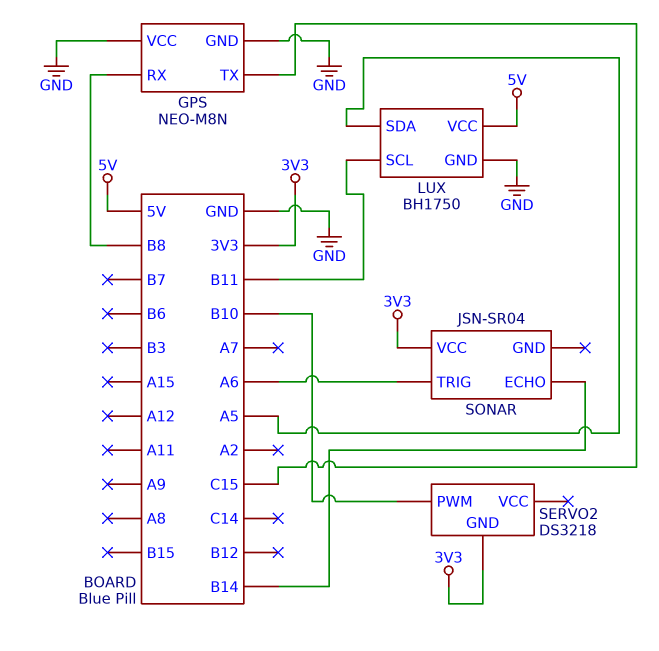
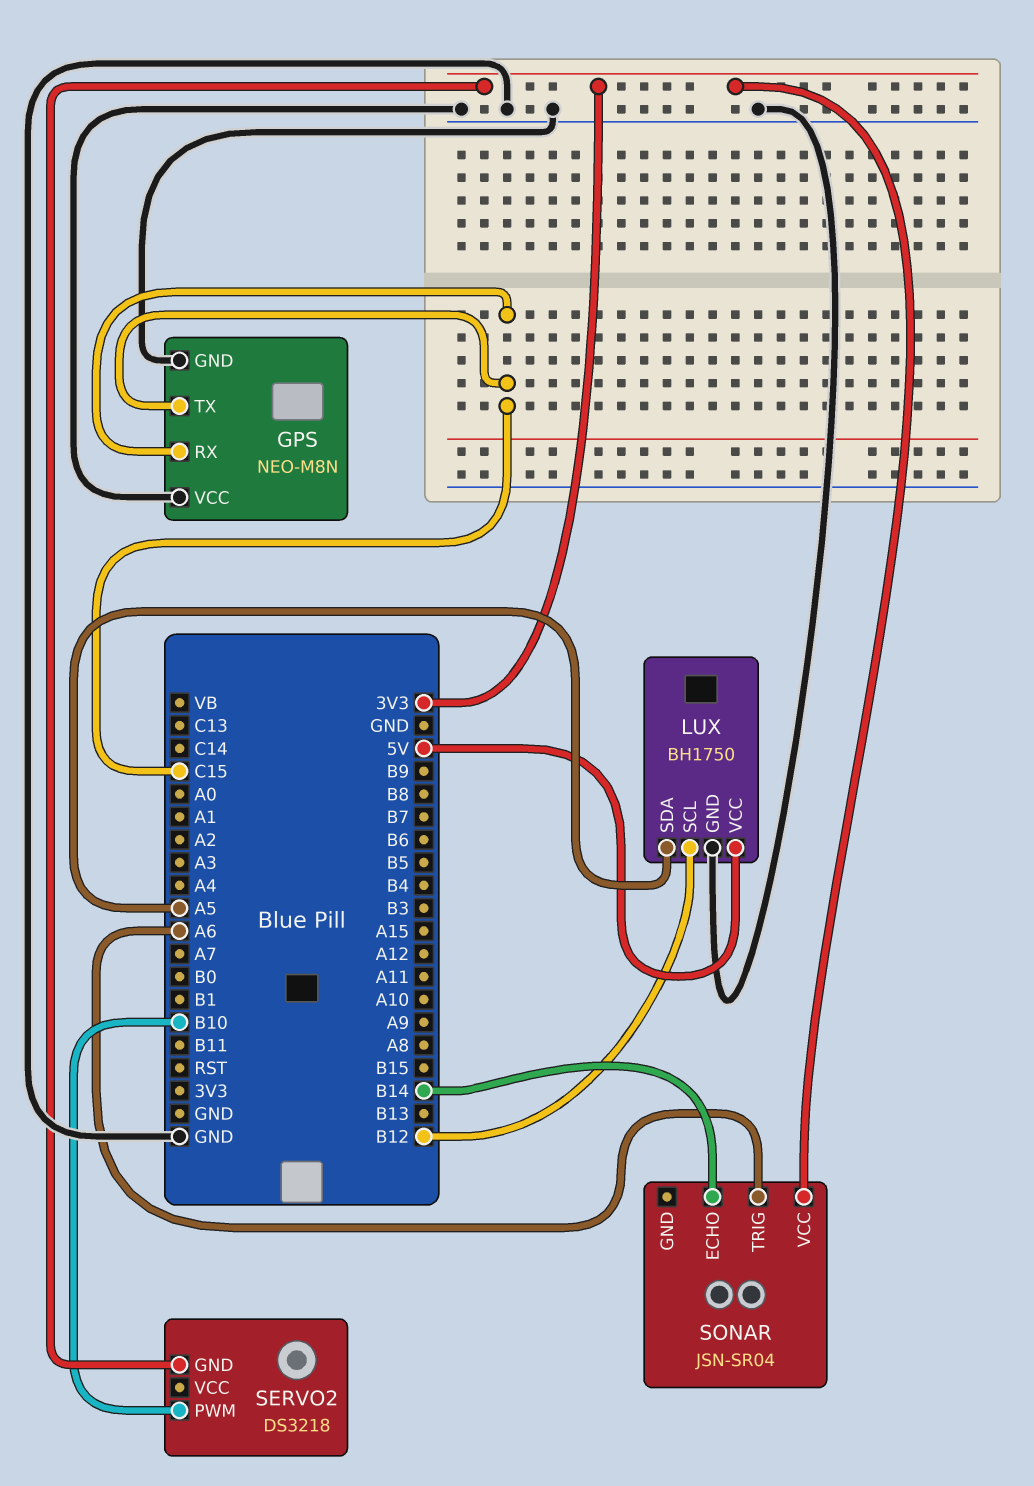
GPS pin RX: B8 -> C15
LUX pin SCL: B11 -> B12

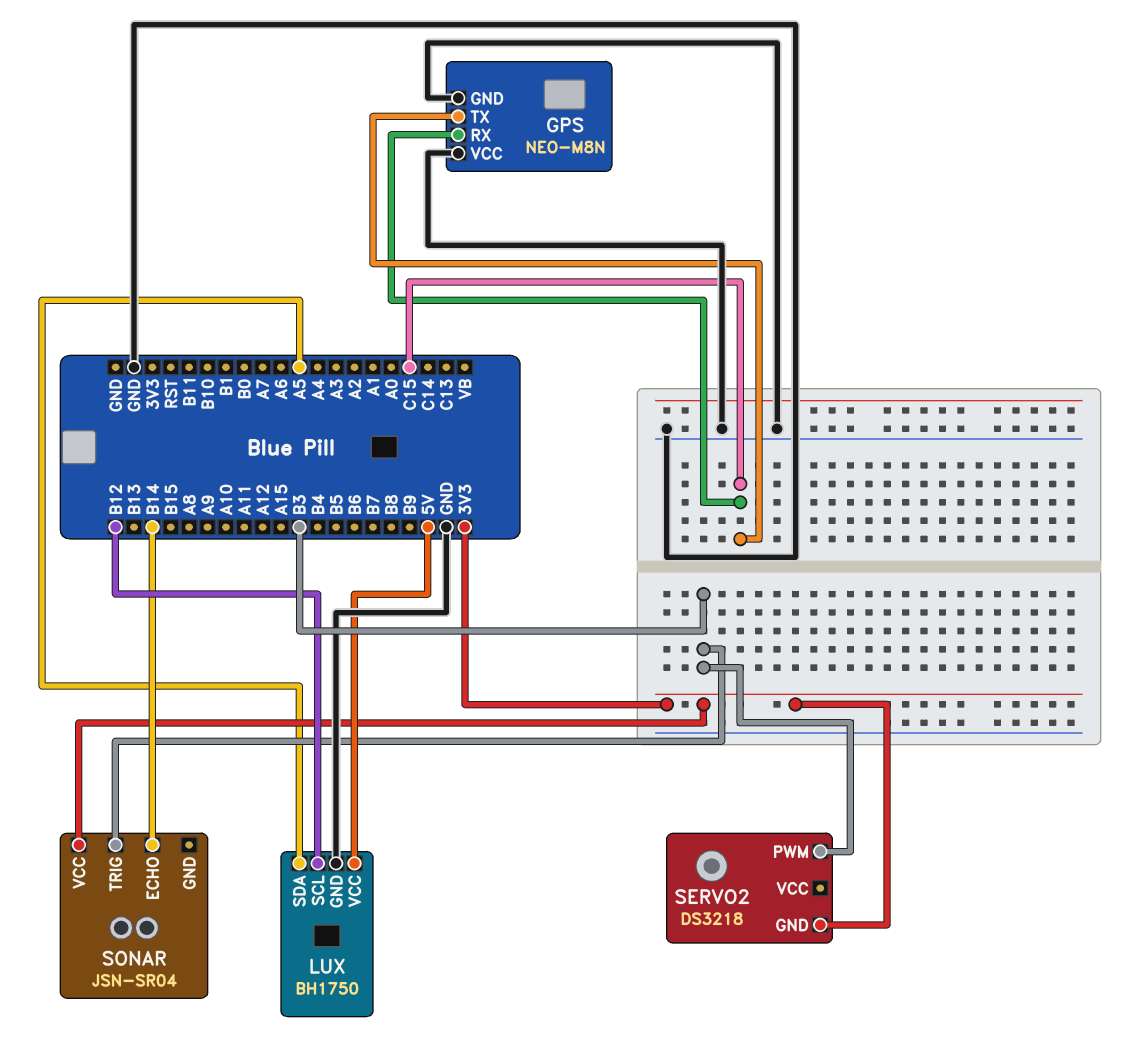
SERVO2 pin PWM: B10 -> B3
SONAR pin TRIG: A6 -> B3

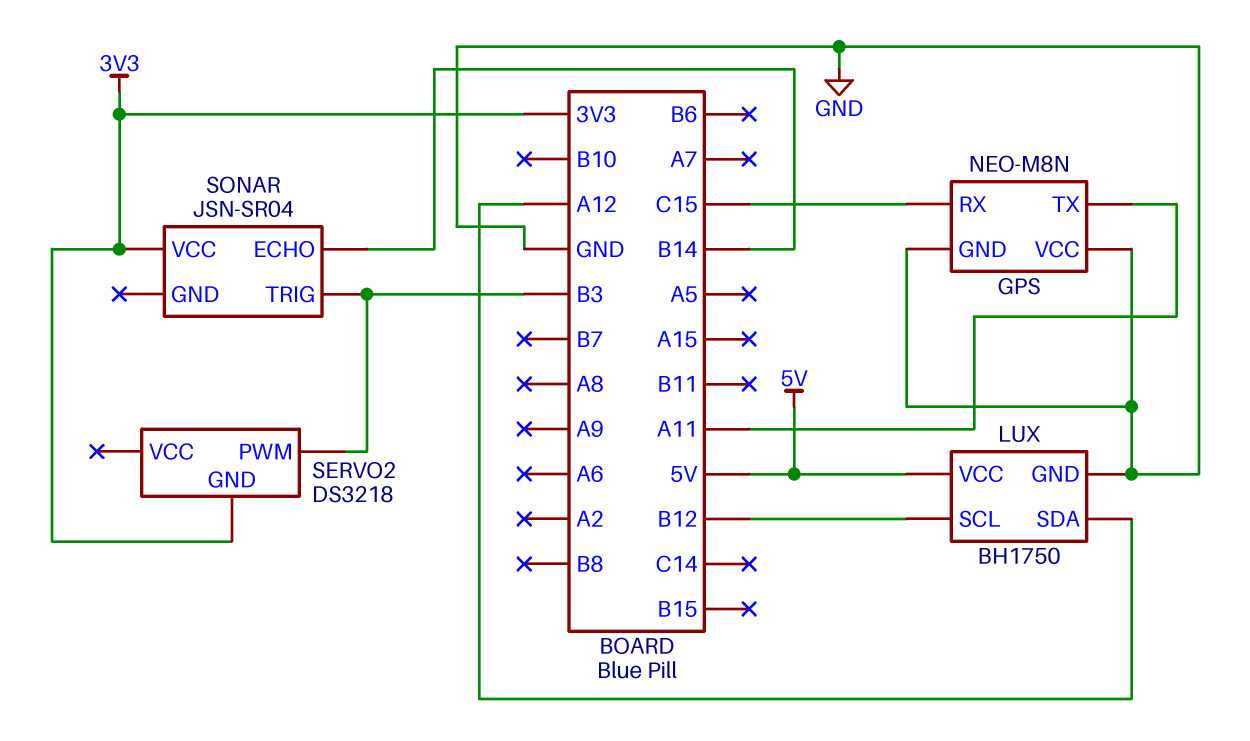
GPS pin TX: C15 -> A11
LUX pin SDA: A5 -> A12

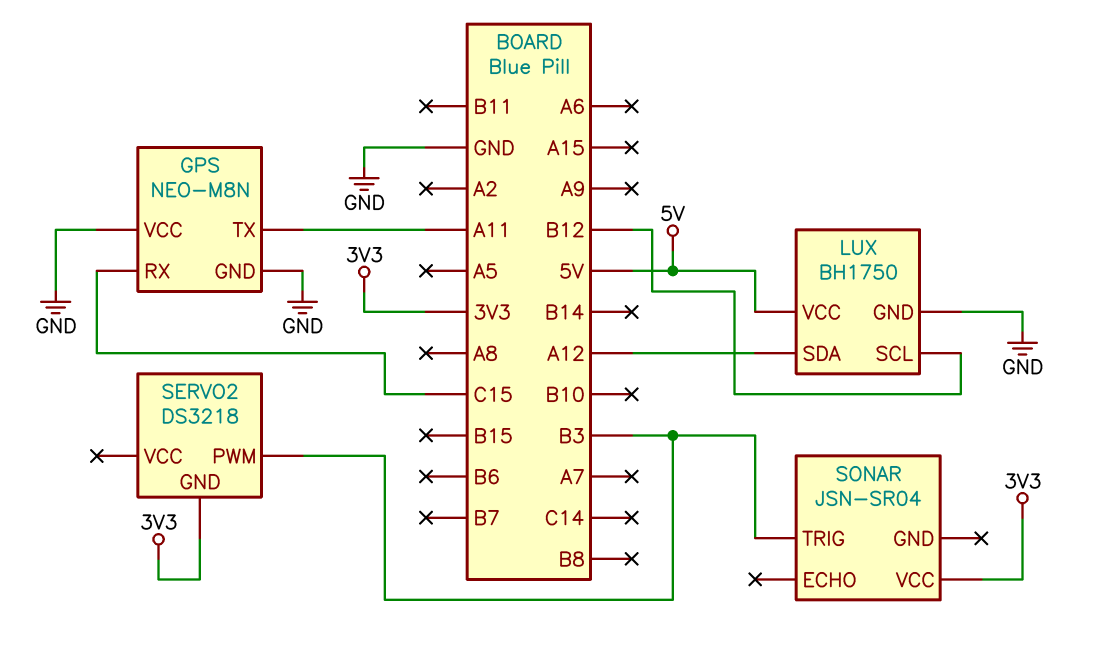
SONAR pin ECHO: B14 -> none

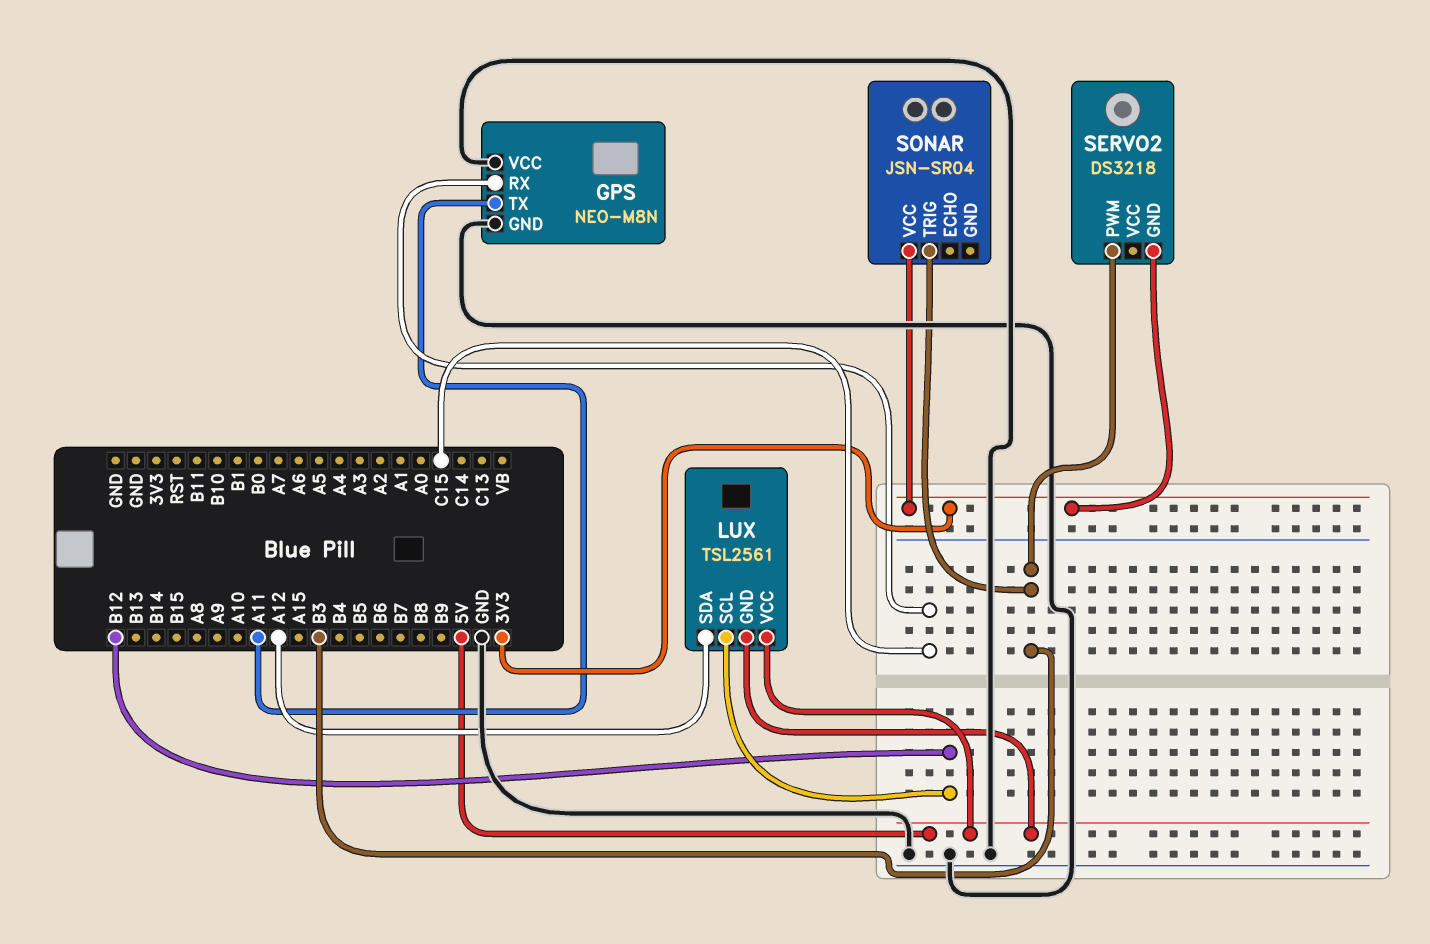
LUX: BH1750 -> TSL2561
LUX pin GND: GND -> 5V

